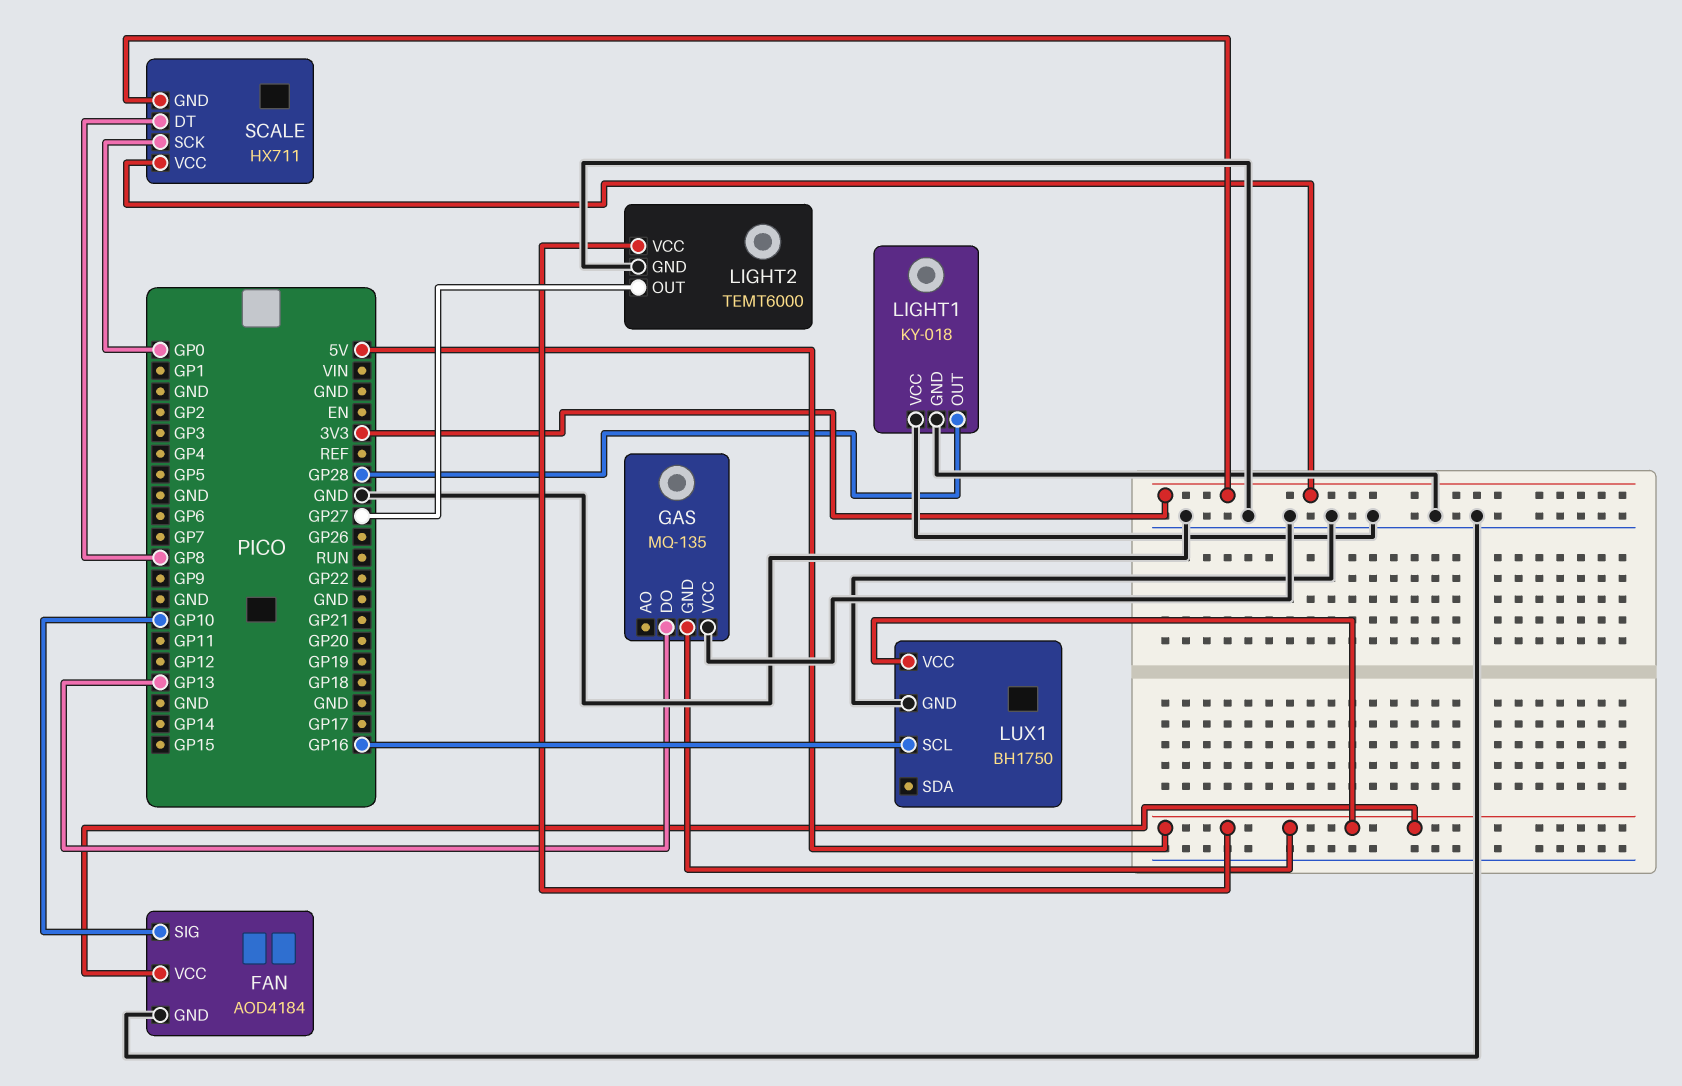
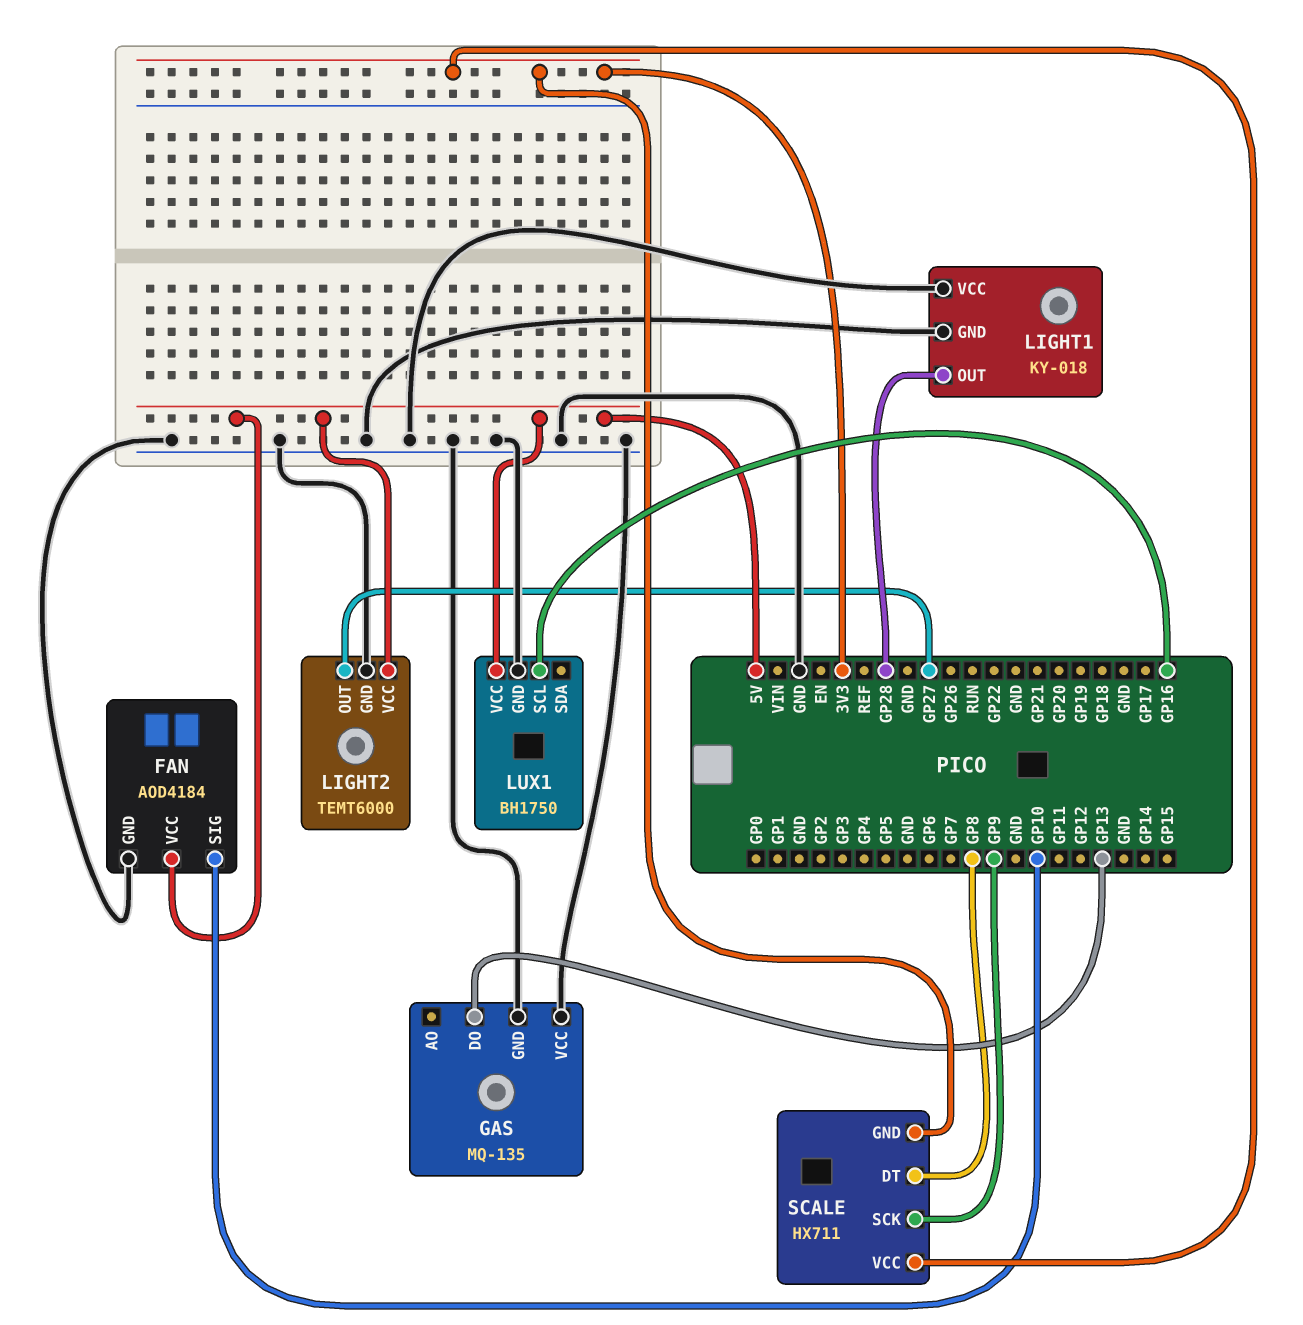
GAS pin GND: 5V -> GND
SCALE pin SCK: GP0 -> GP9

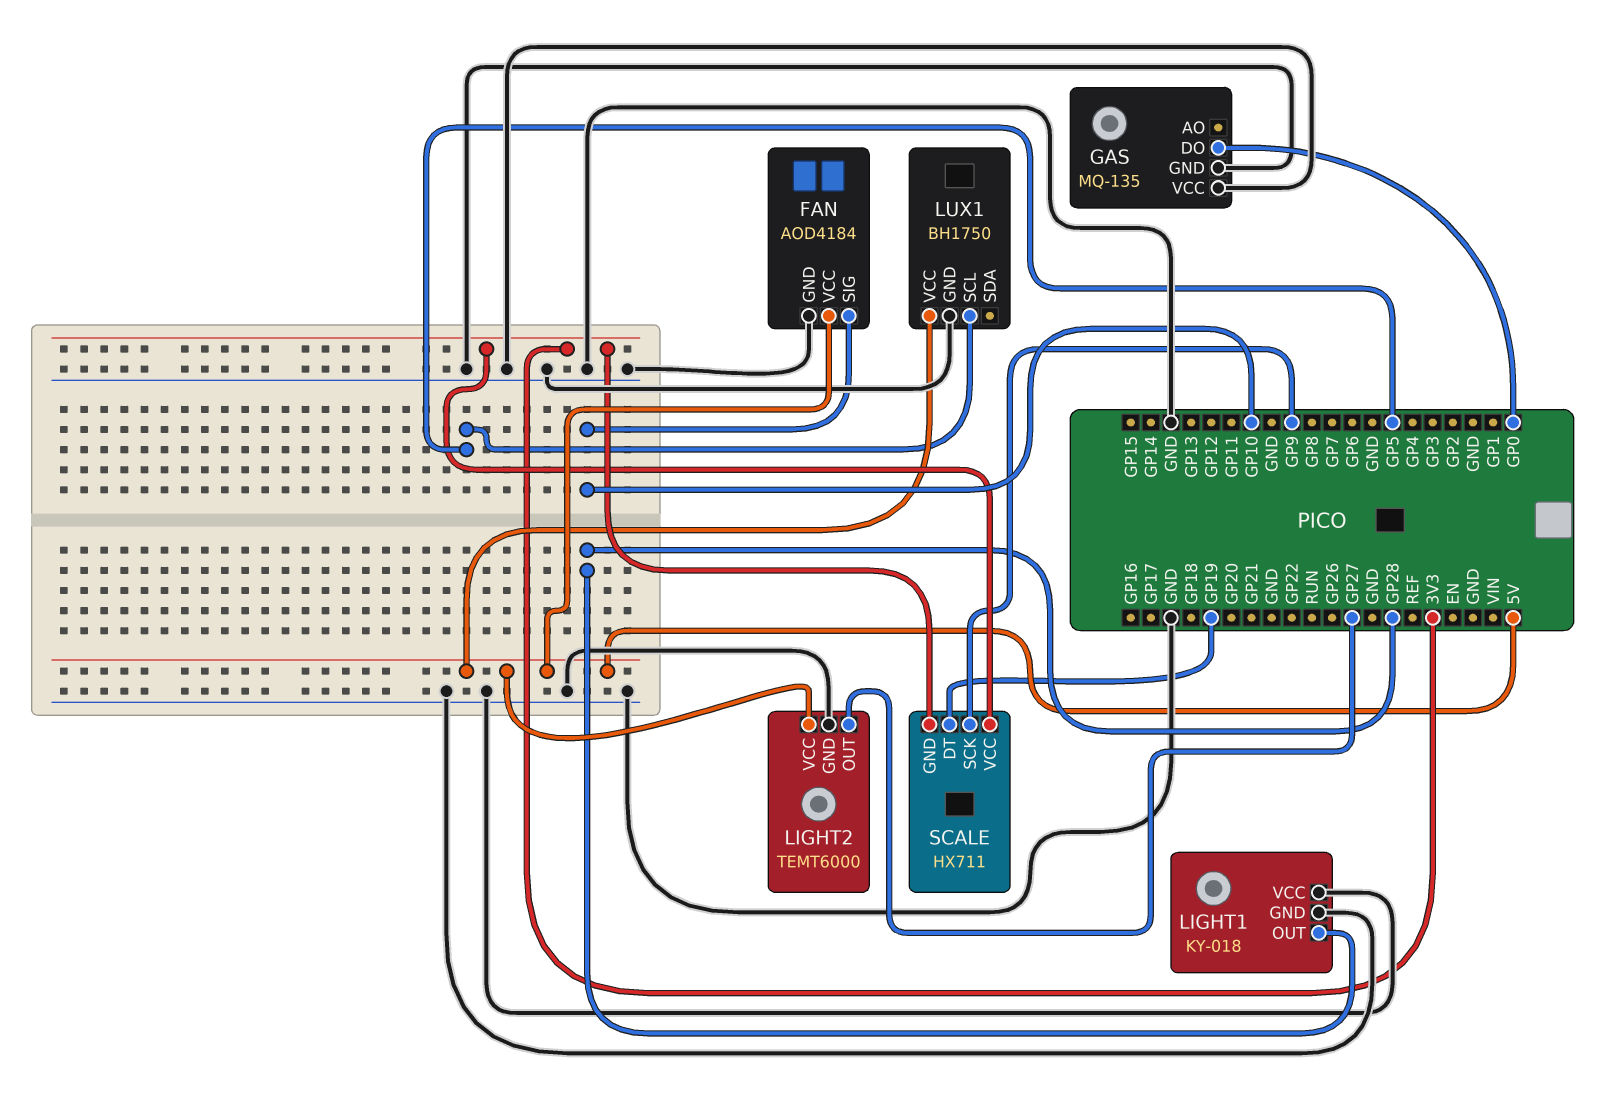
GAS pin DO: GP13 -> GP0
LUX1 pin SCL: GP16 -> GP5
SCALE pin DT: GP8 -> GP19

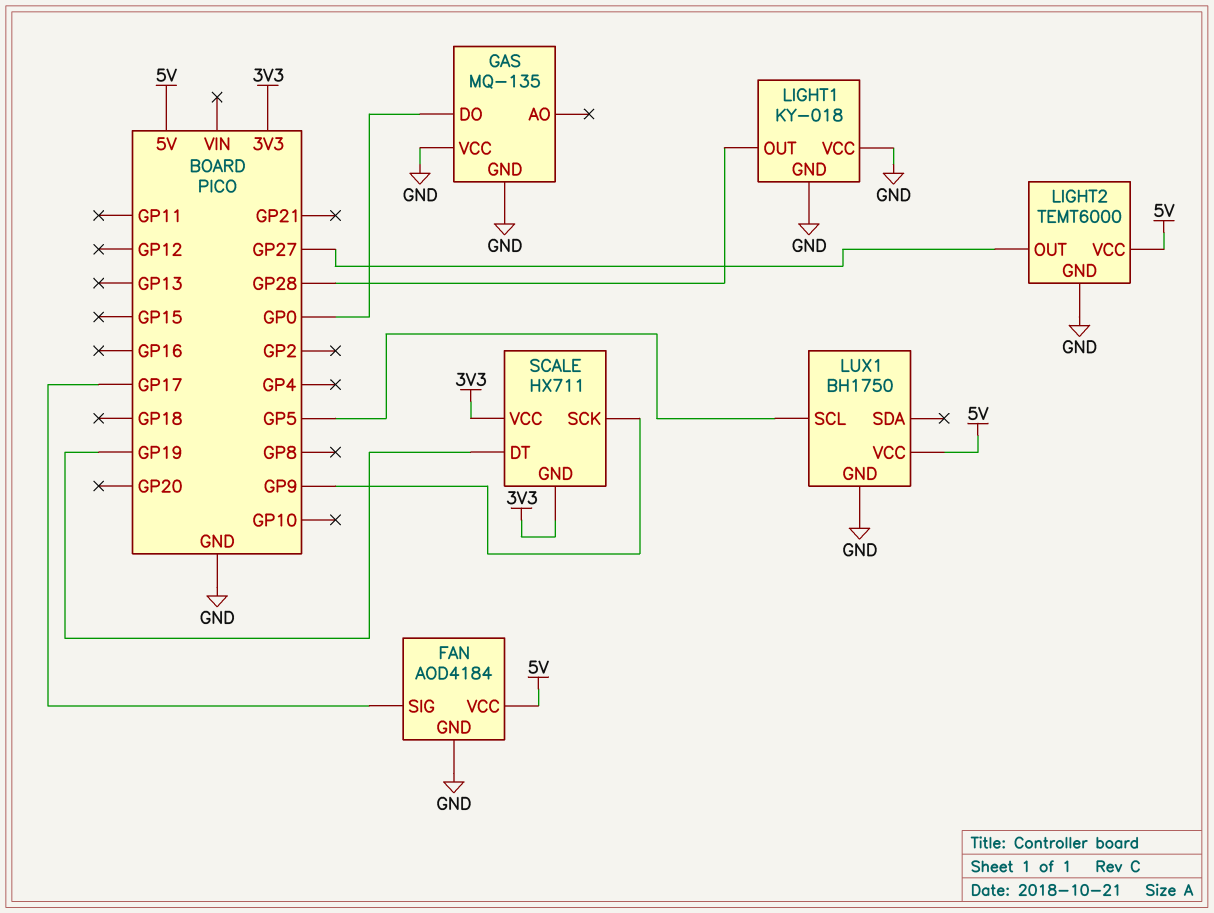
FAN pin SIG: GP10 -> GP17

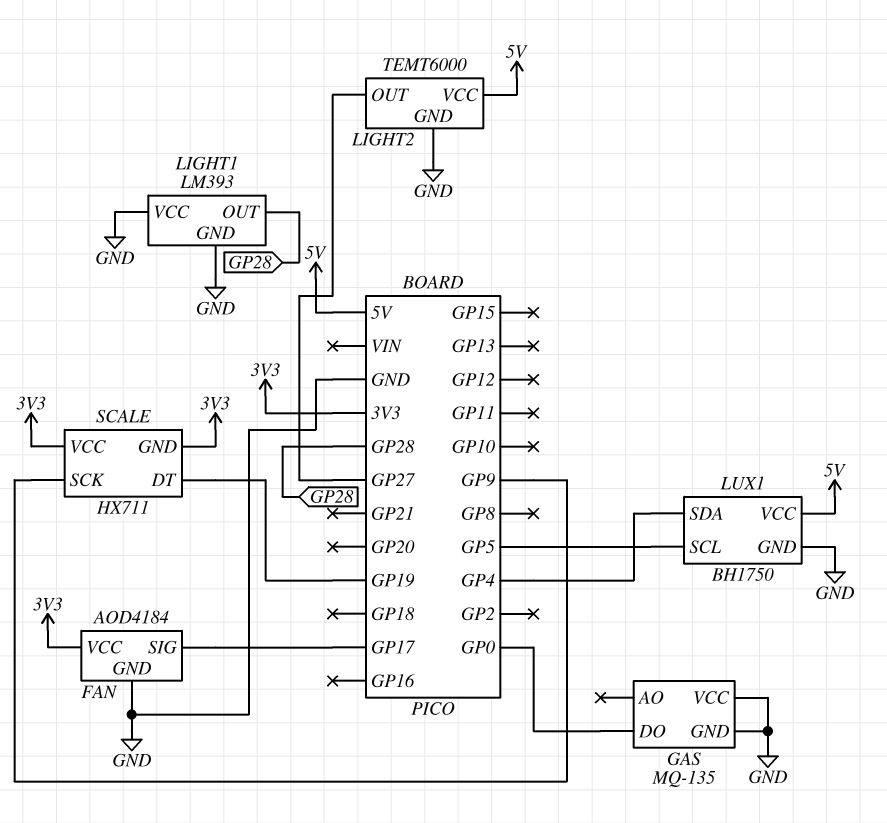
FAN pin VCC: 5V -> 3V3
LIGHT1: KY-018 -> LM393
LUX1 pin SDA: none -> GP4

